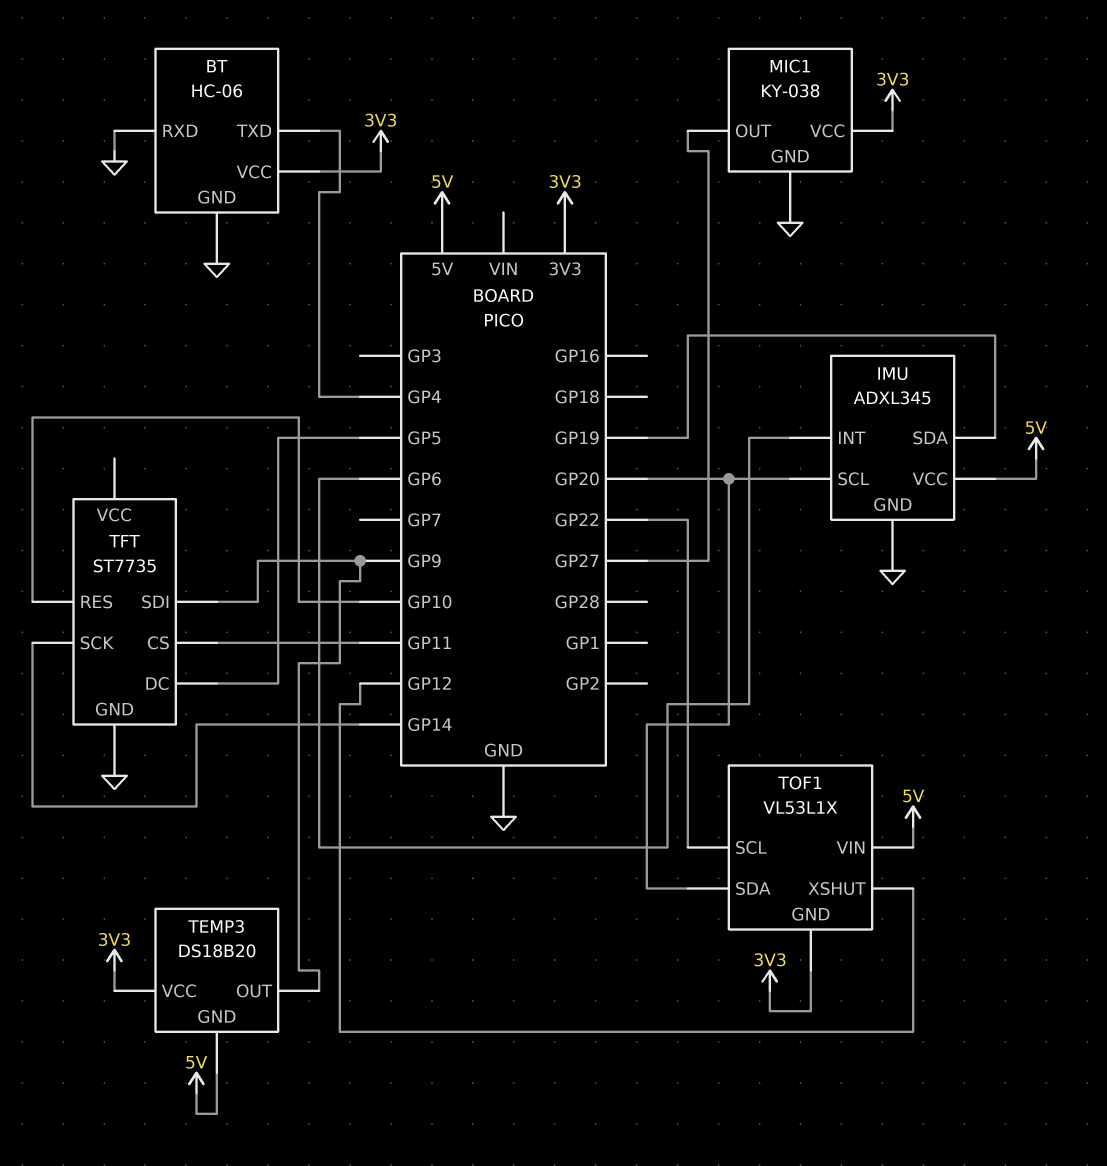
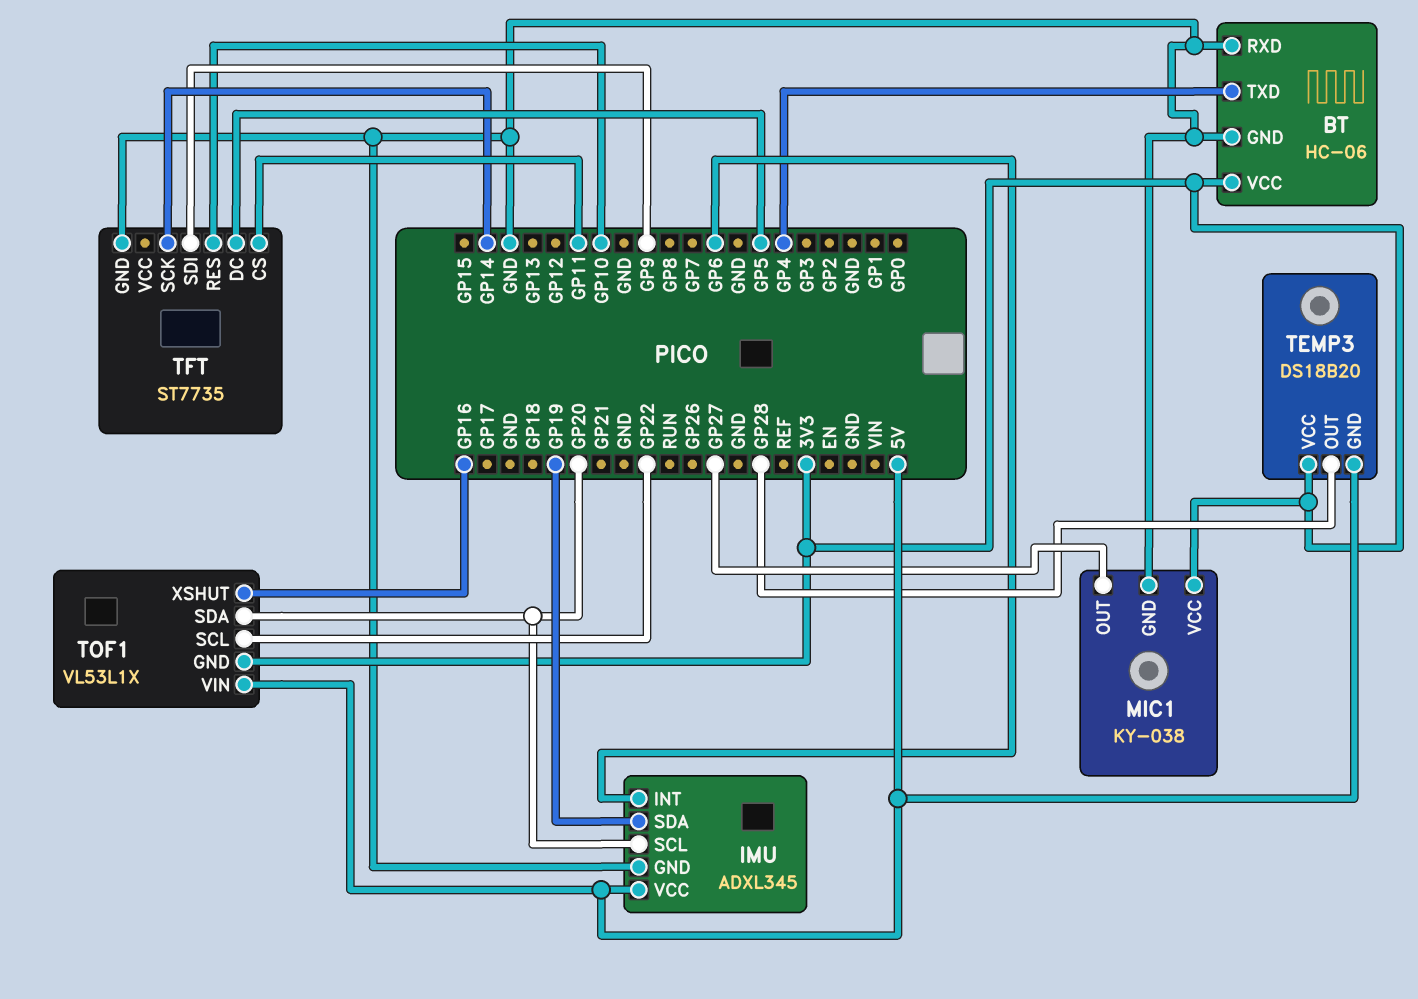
TEMP3 pin OUT: GP9 -> GP28
TOF1 pin XSHUT: GP12 -> GP16

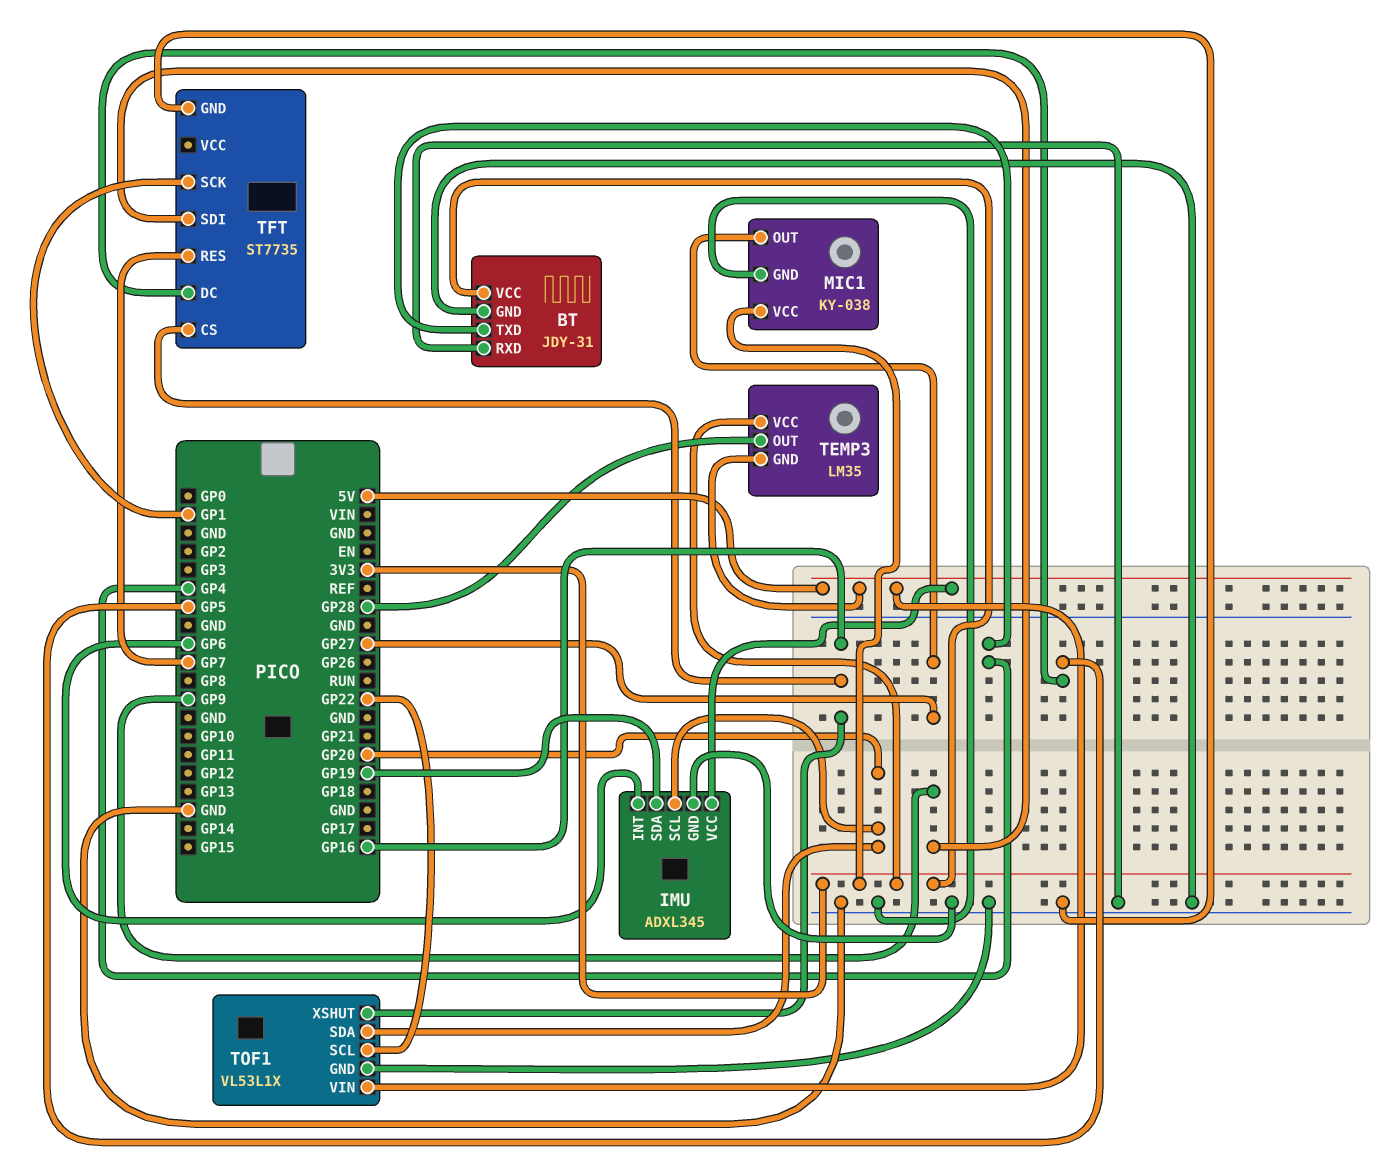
BT: HC-06 -> JDY-31
TEMP3: DS18B20 -> LM35
TFT pin CS: GP11 -> GP16
TFT pin RES: GP10 -> GP7
TFT pin SCK: GP14 -> GP1
TOF1 pin GND: 3V3 -> GND

